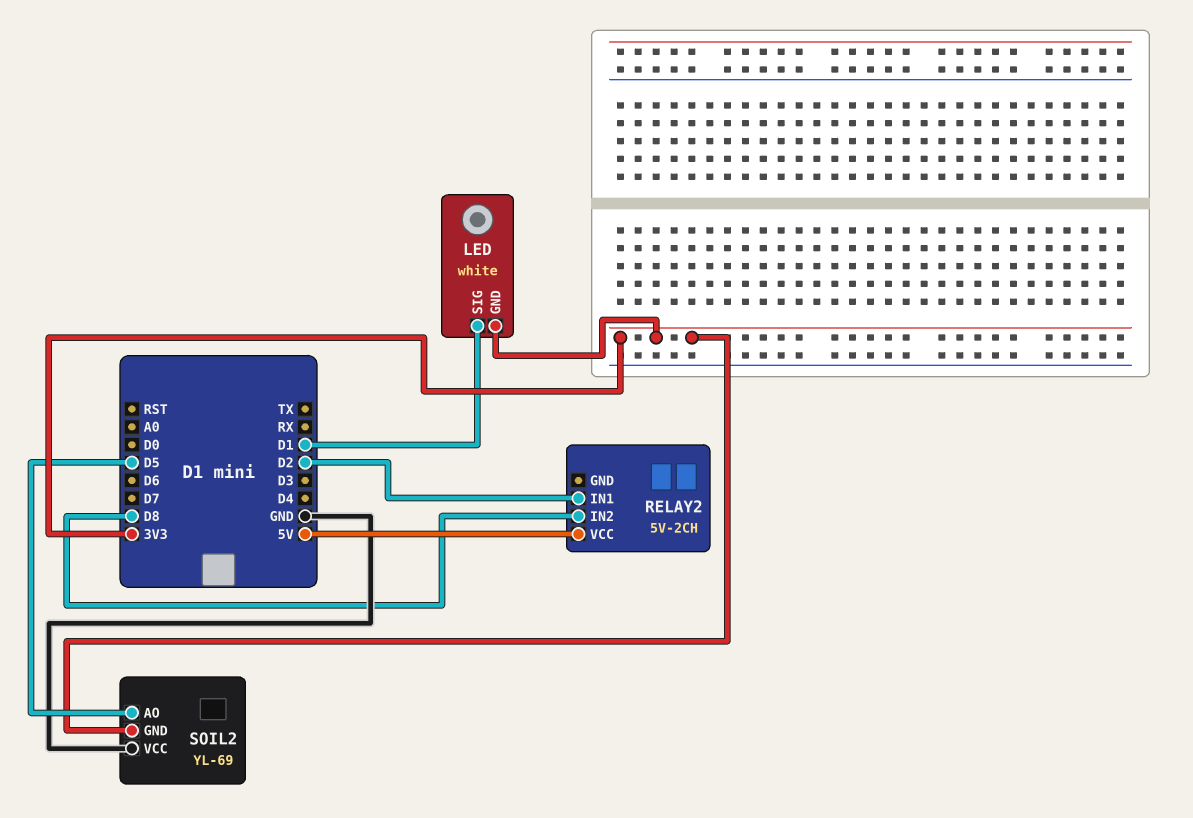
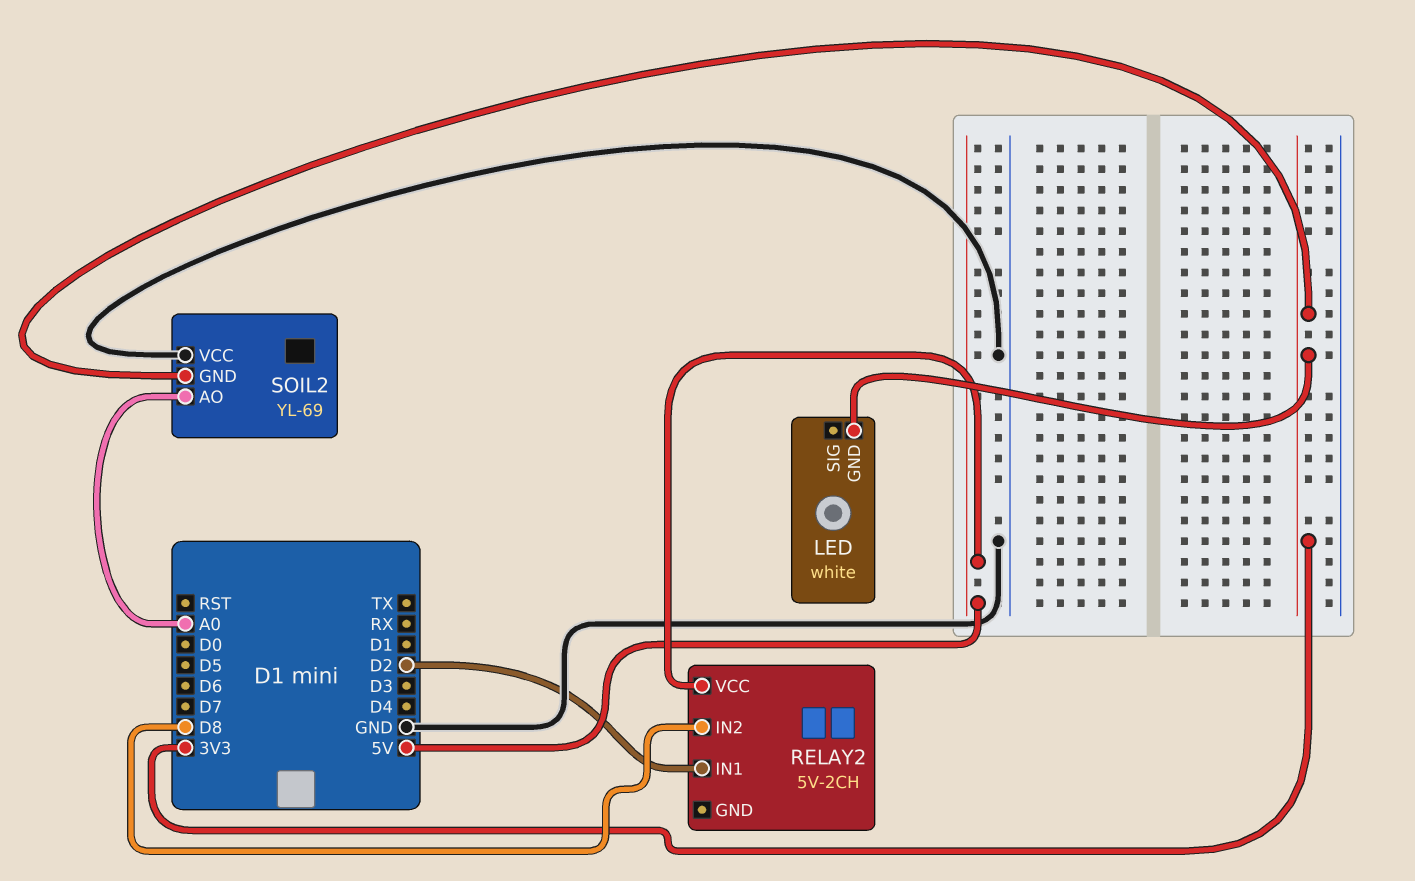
LED pin SIG: D1 -> none
SOIL2 pin AO: D5 -> A0

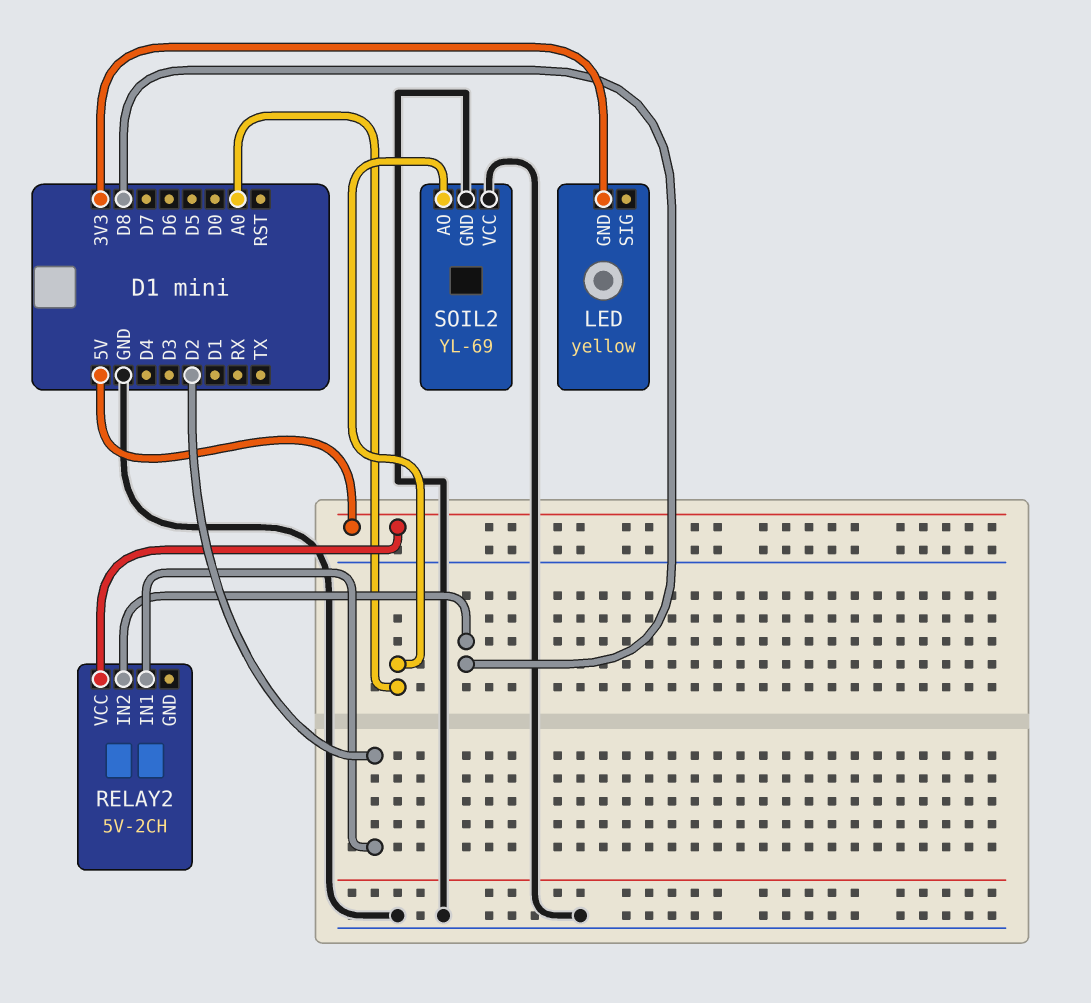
LED: white -> yellow
SOIL2 pin GND: 3V3 -> GND

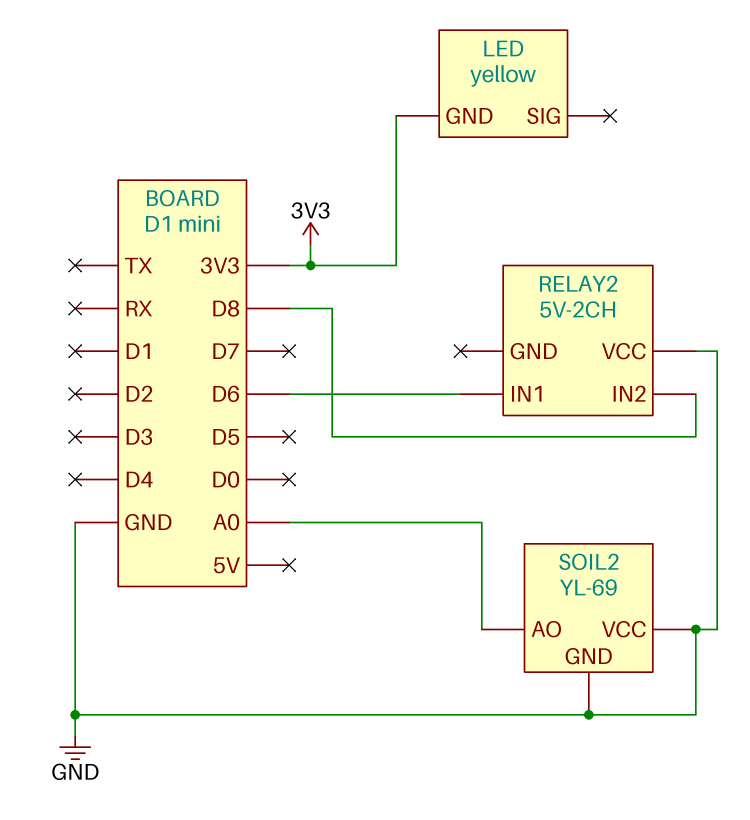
RELAY2 pin IN1: D2 -> D6
RELAY2 pin VCC: 5V -> GND

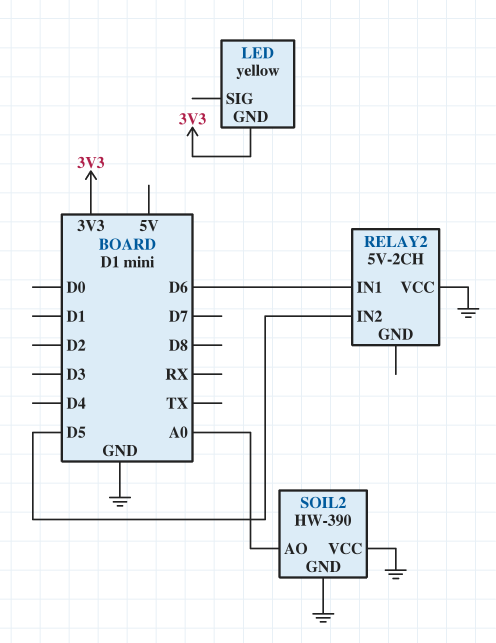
RELAY2 pin IN2: D8 -> D5
SOIL2: YL-69 -> HW-390

